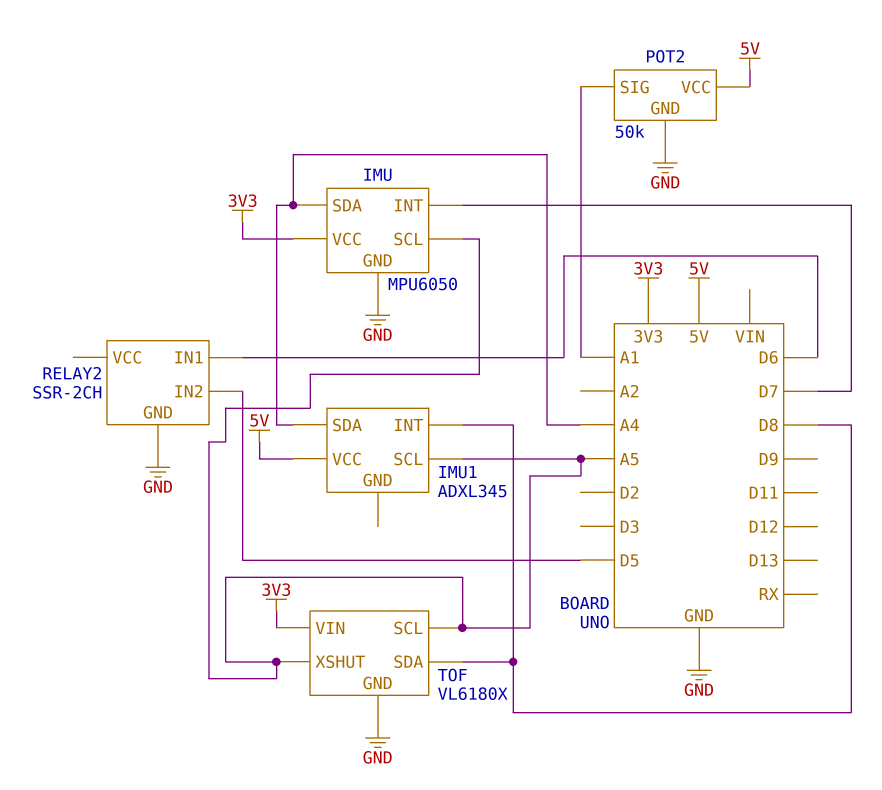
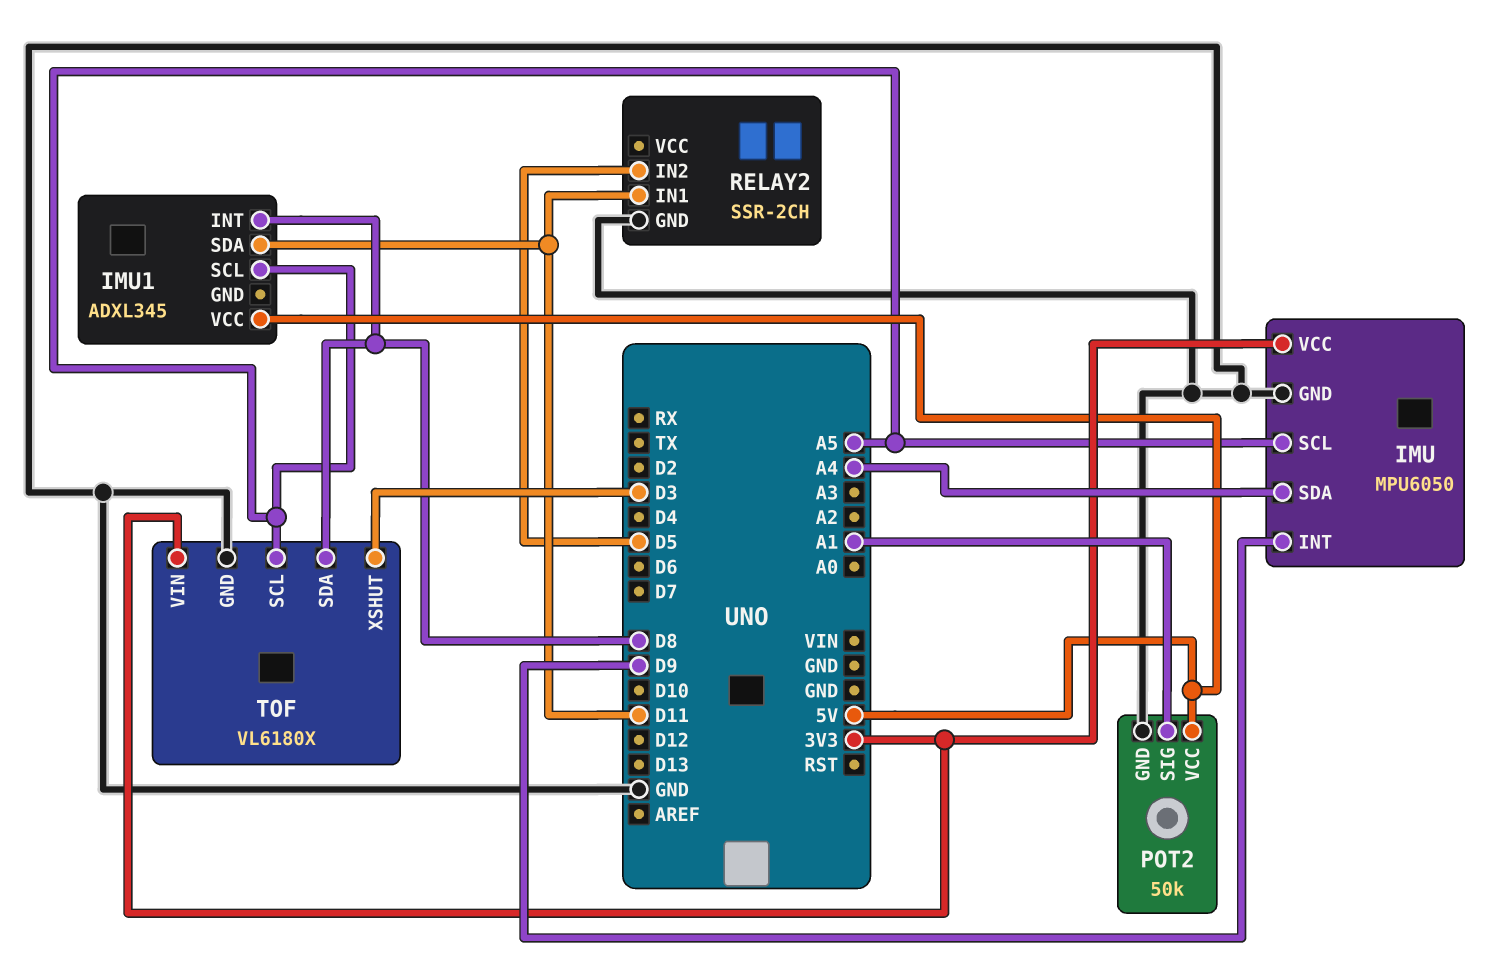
IMU pin INT: D7 -> D9
IMU1 pin SDA: A4 -> D11
RELAY2 pin IN1: D6 -> D11
TOF pin XSHUT: A5 -> D3

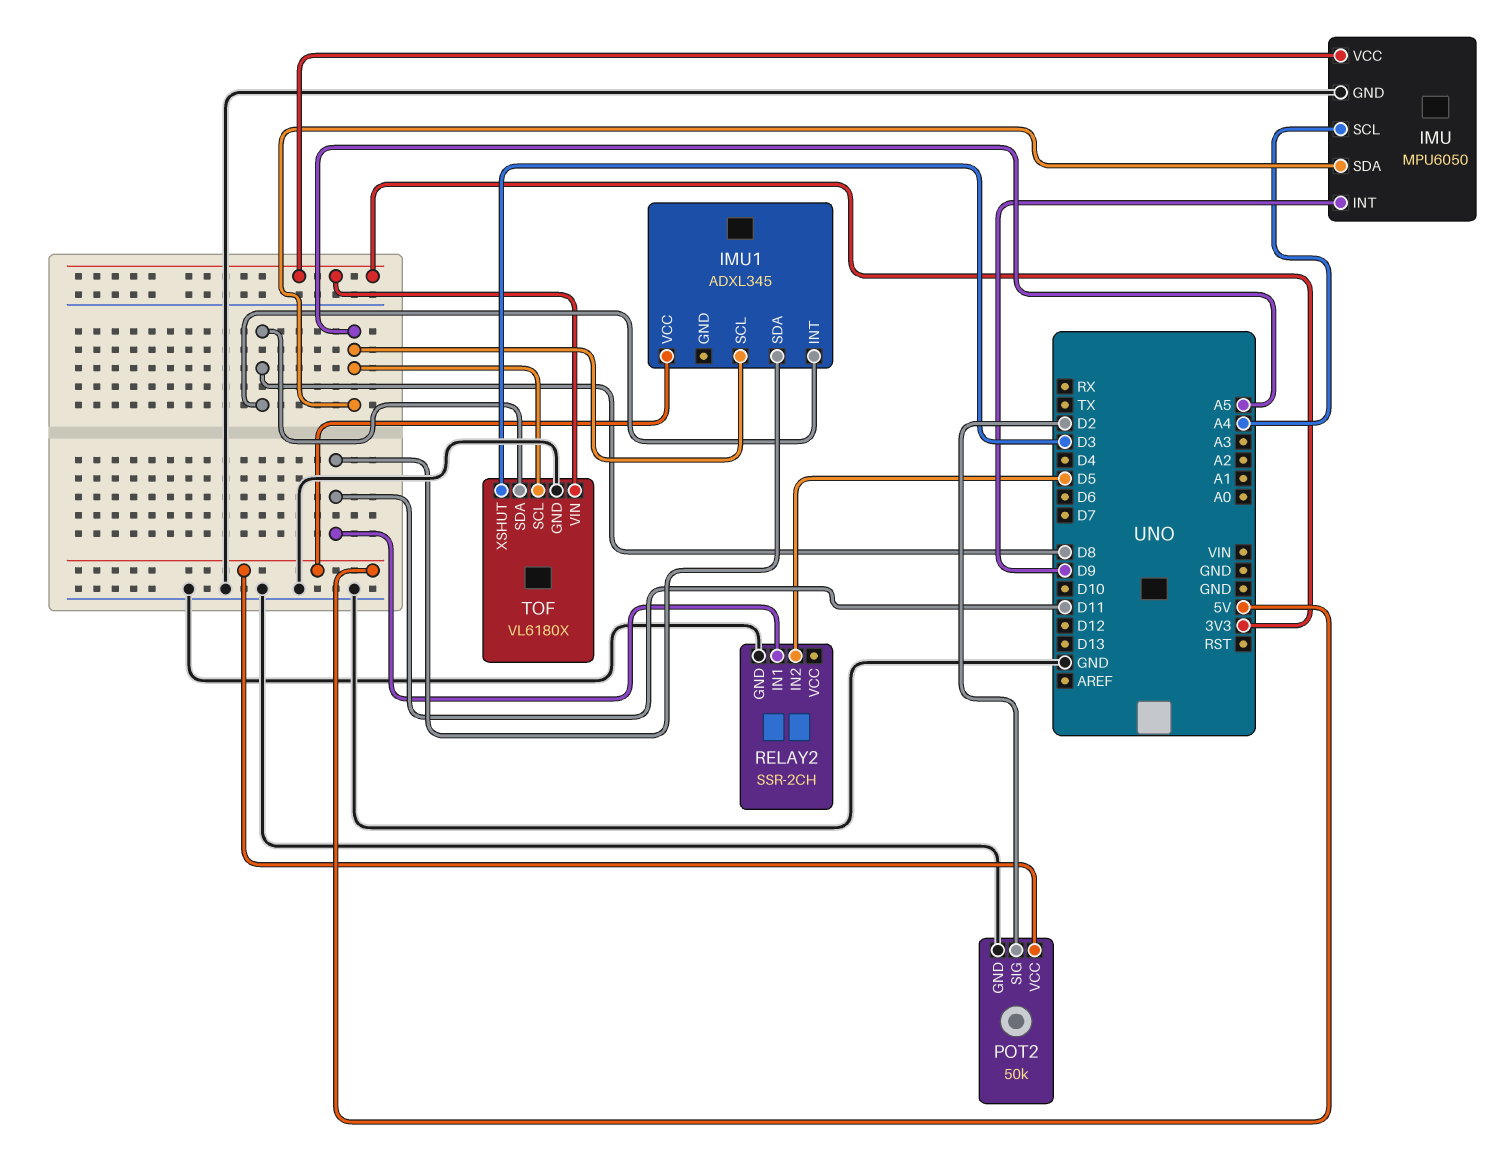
IMU pin SCL: A5 -> A4
IMU pin SDA: A4 -> A5
POT2 pin SIG: A1 -> D2

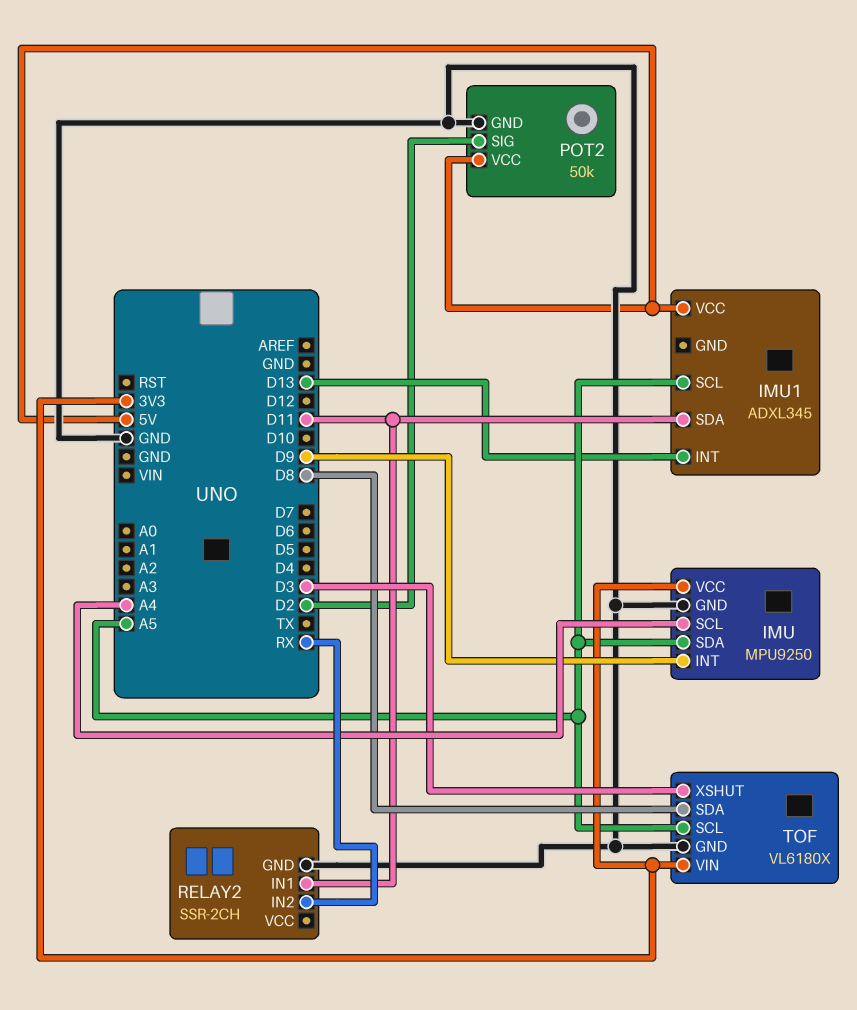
IMU: MPU6050 -> MPU9250
IMU1 pin INT: D8 -> D13
RELAY2 pin IN2: D5 -> RX

